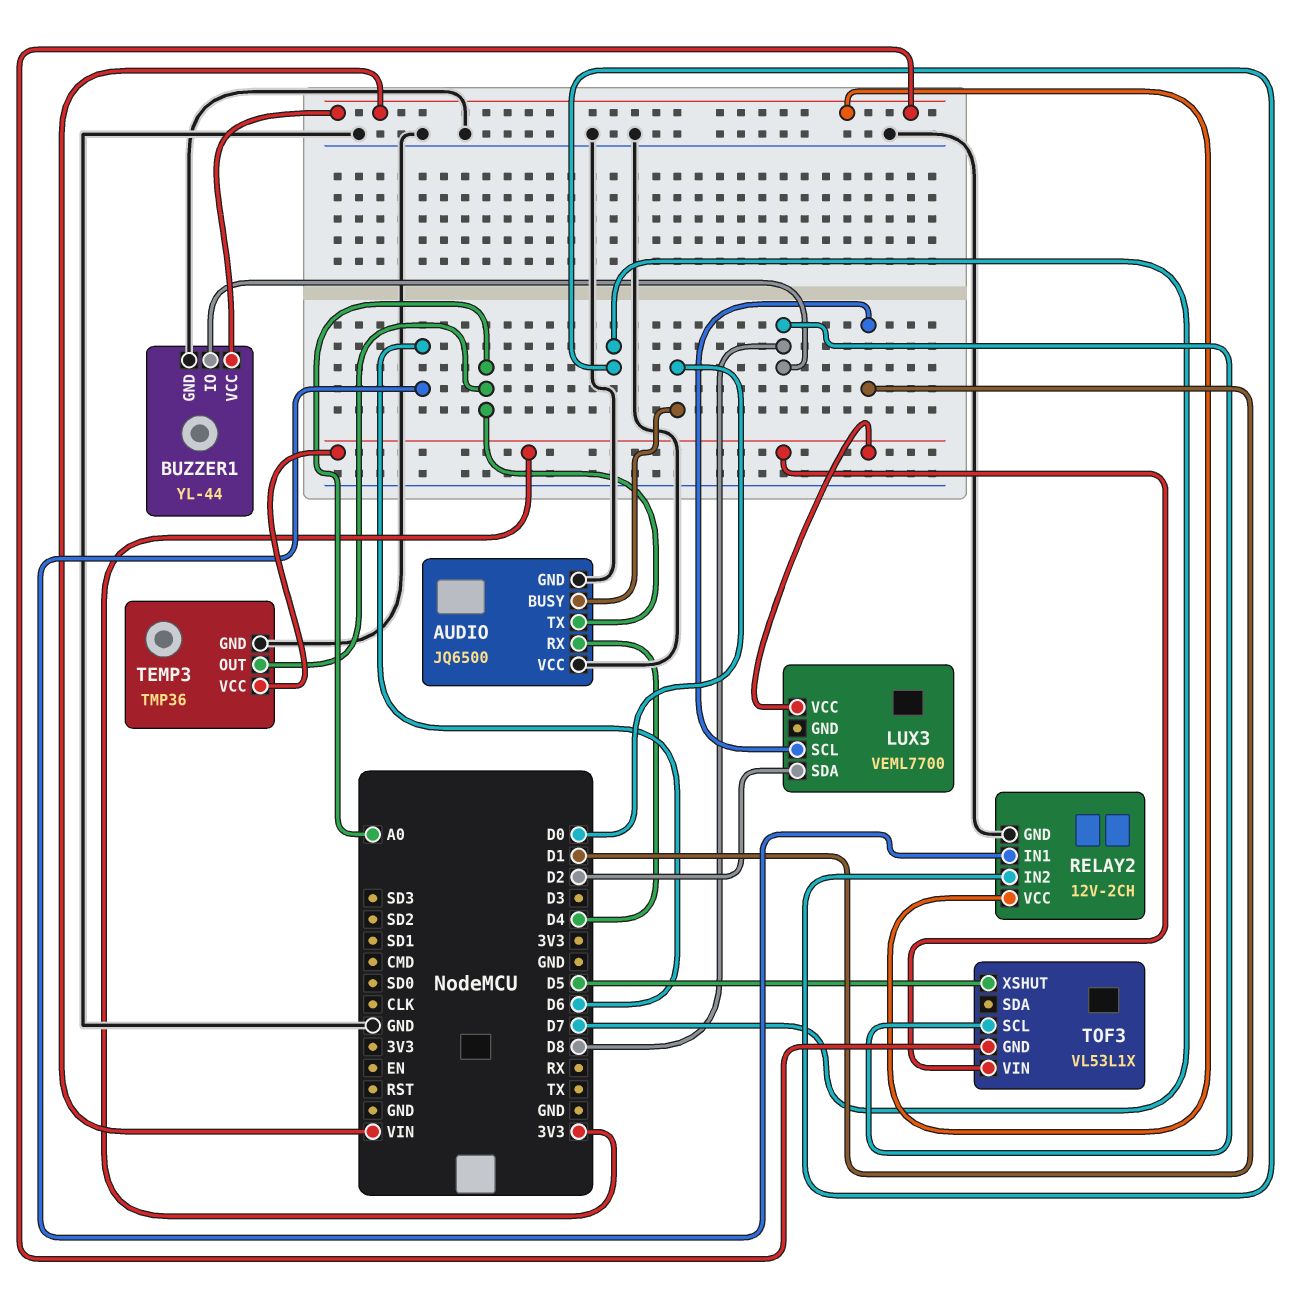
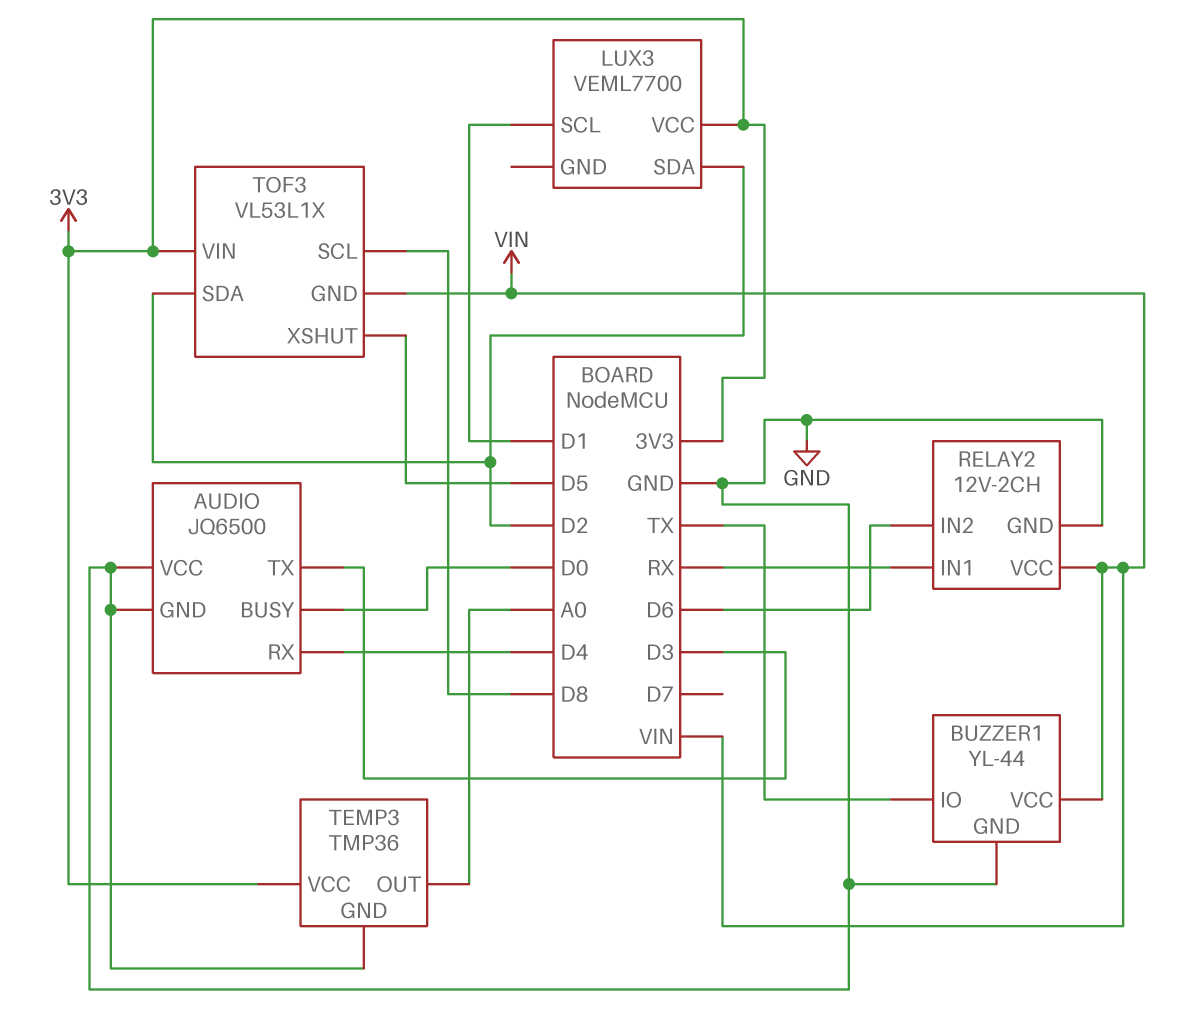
AUDIO pin TX: A0 -> D3
BUZZER1 pin IO: D8 -> TX
RELAY2 pin IN1: D6 -> RX
RELAY2 pin IN2: D7 -> D6
TOF3 pin SDA: none -> D2

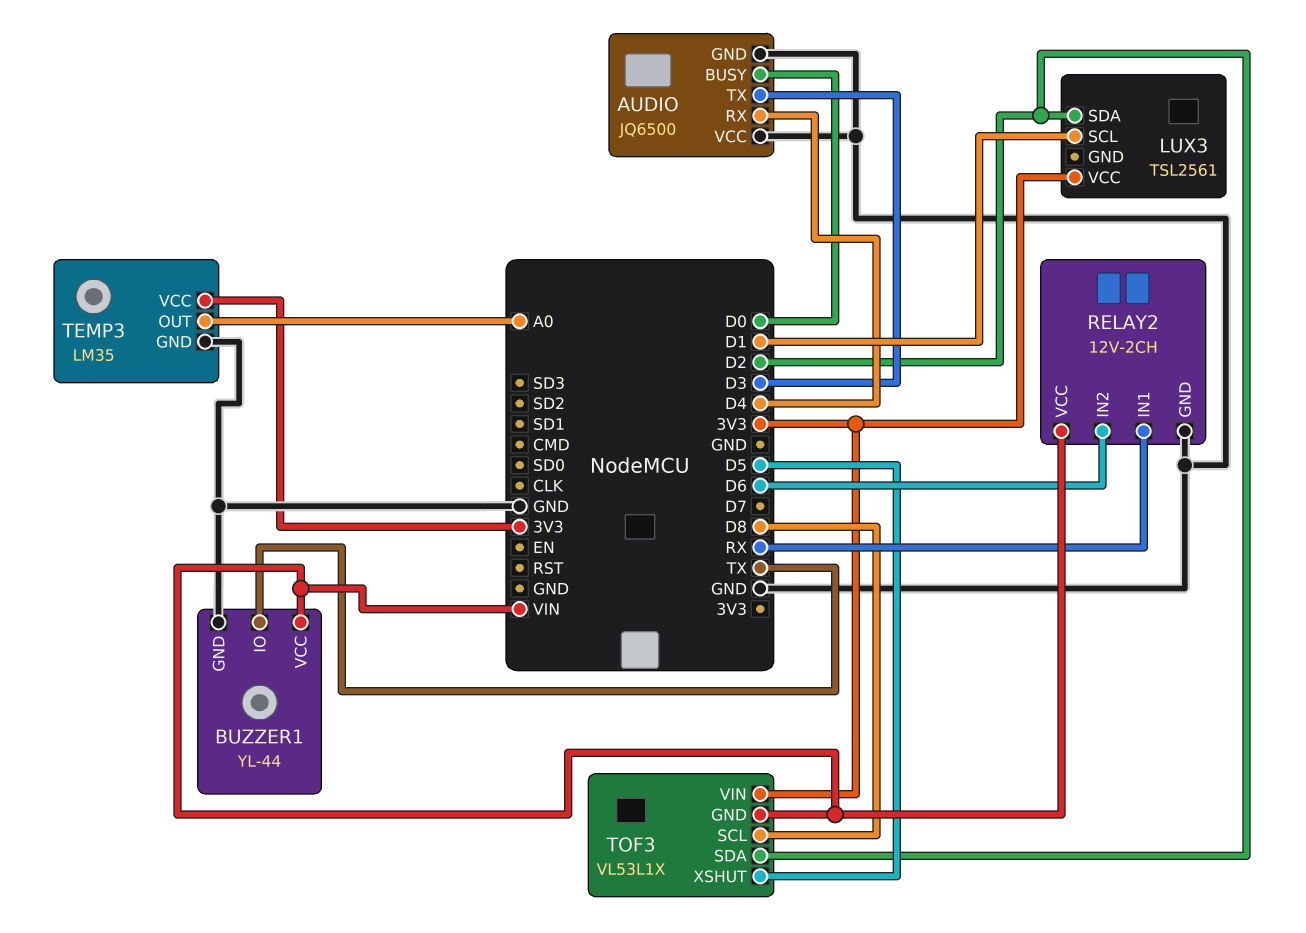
LUX3: VEML7700 -> TSL2561
TEMP3: TMP36 -> LM35

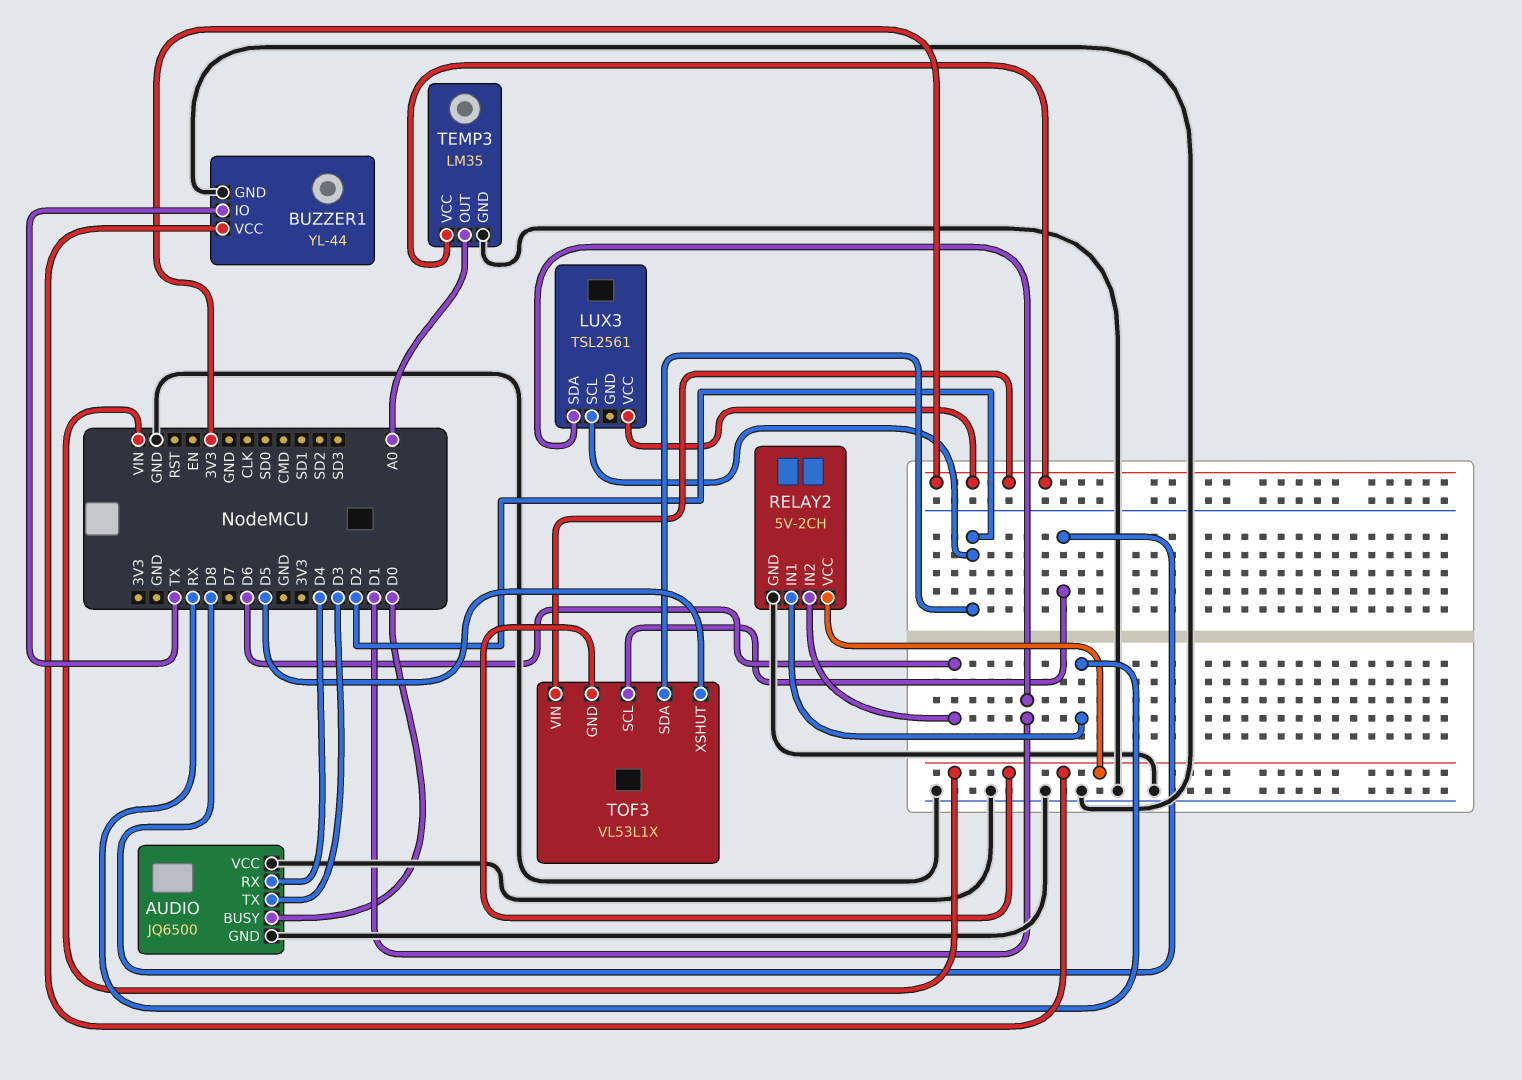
LUX3 pin SCL: D1 -> D2
LUX3 pin SDA: D2 -> D1
RELAY2: 12V-2CH -> 5V-2CH

